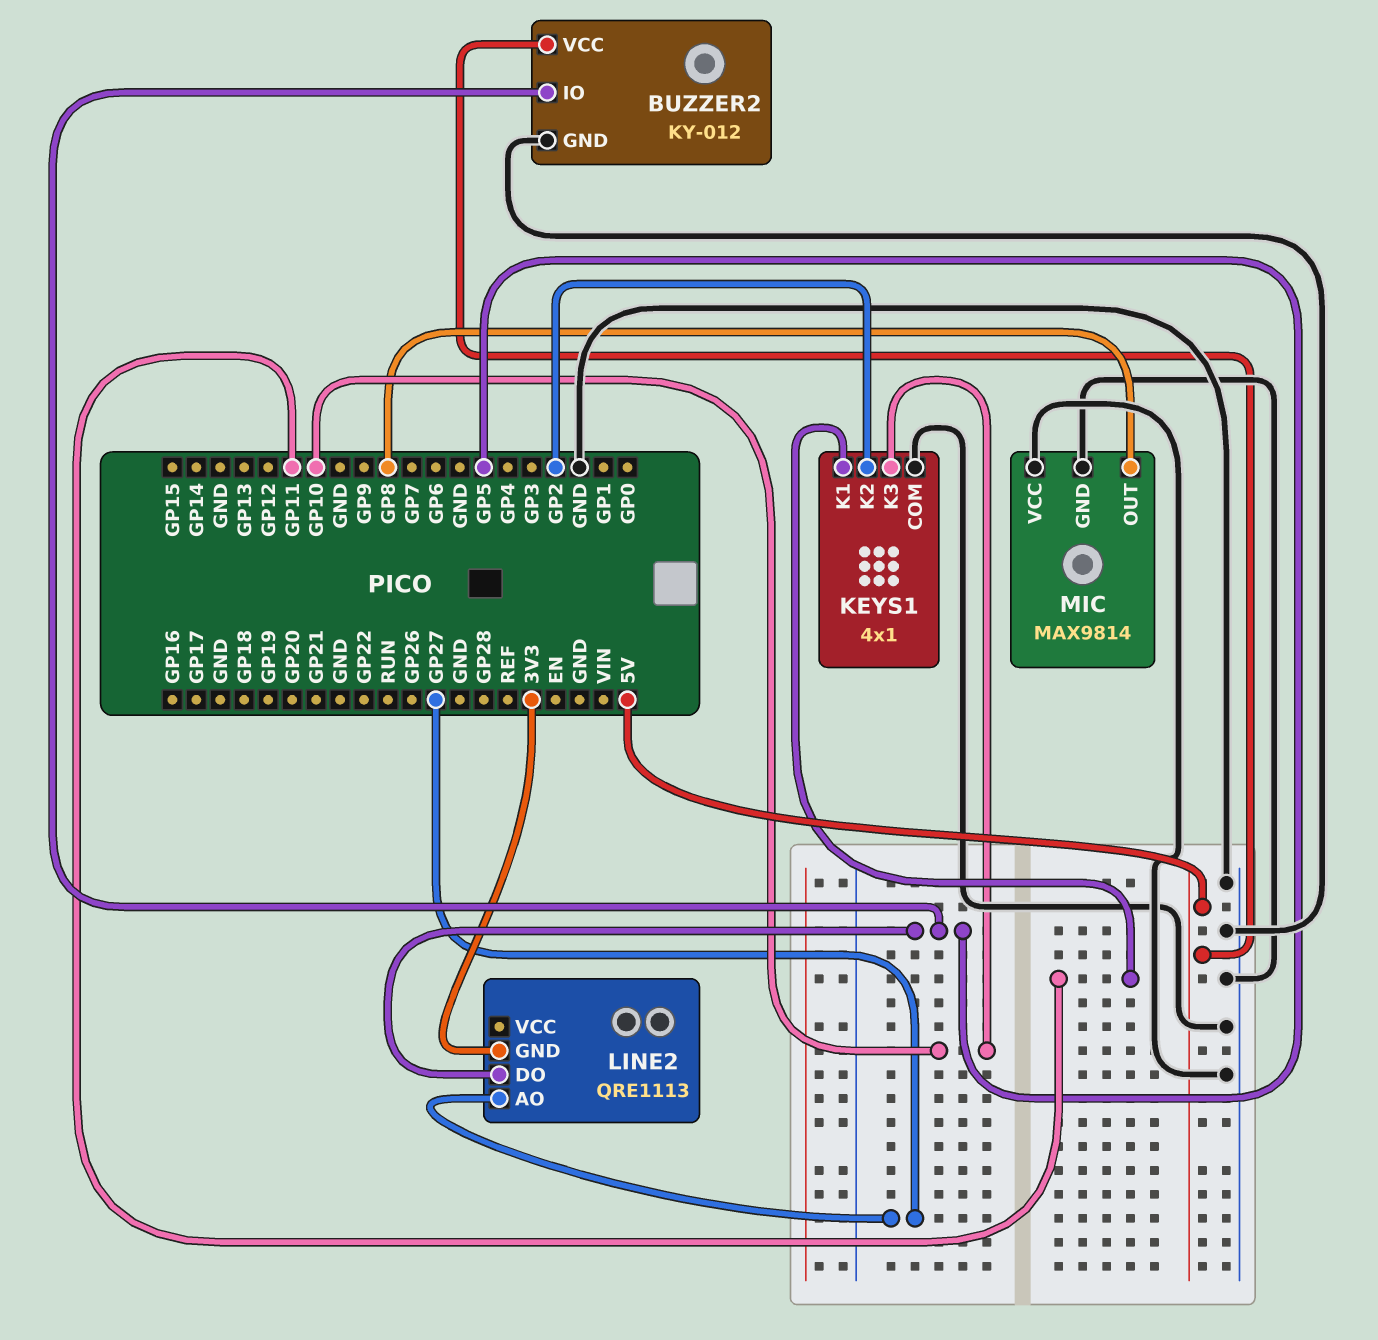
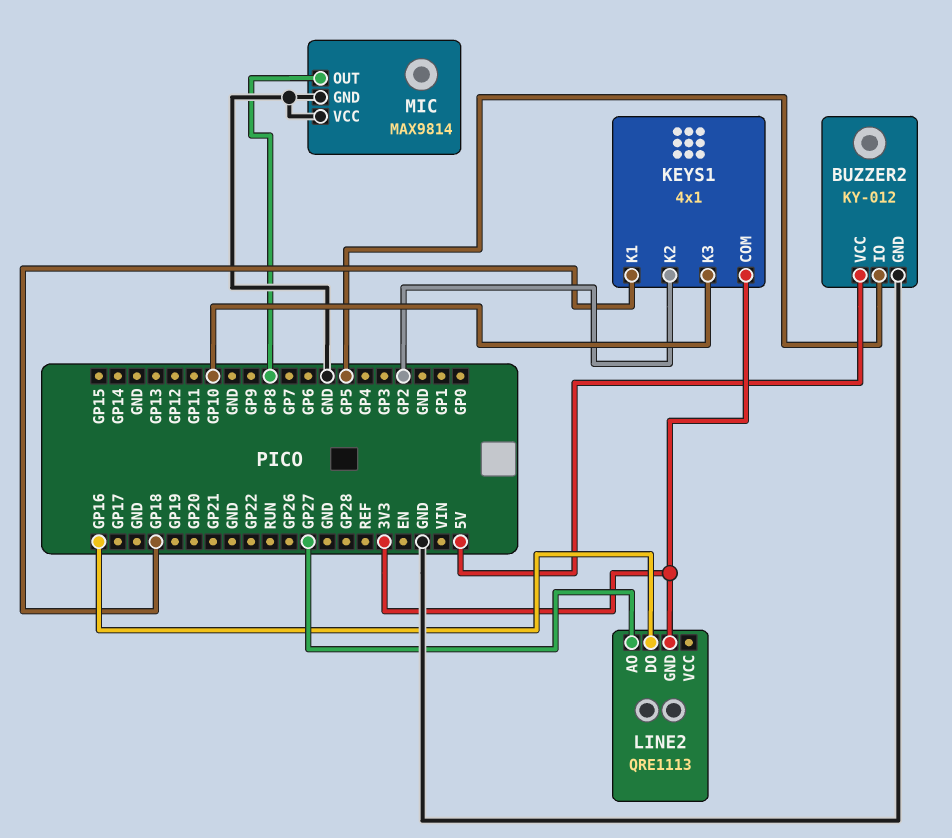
KEYS1 pin COM: GND -> 3V3
KEYS1 pin K1: GP11 -> GP18
LINE2 pin DO: GP5 -> GP16

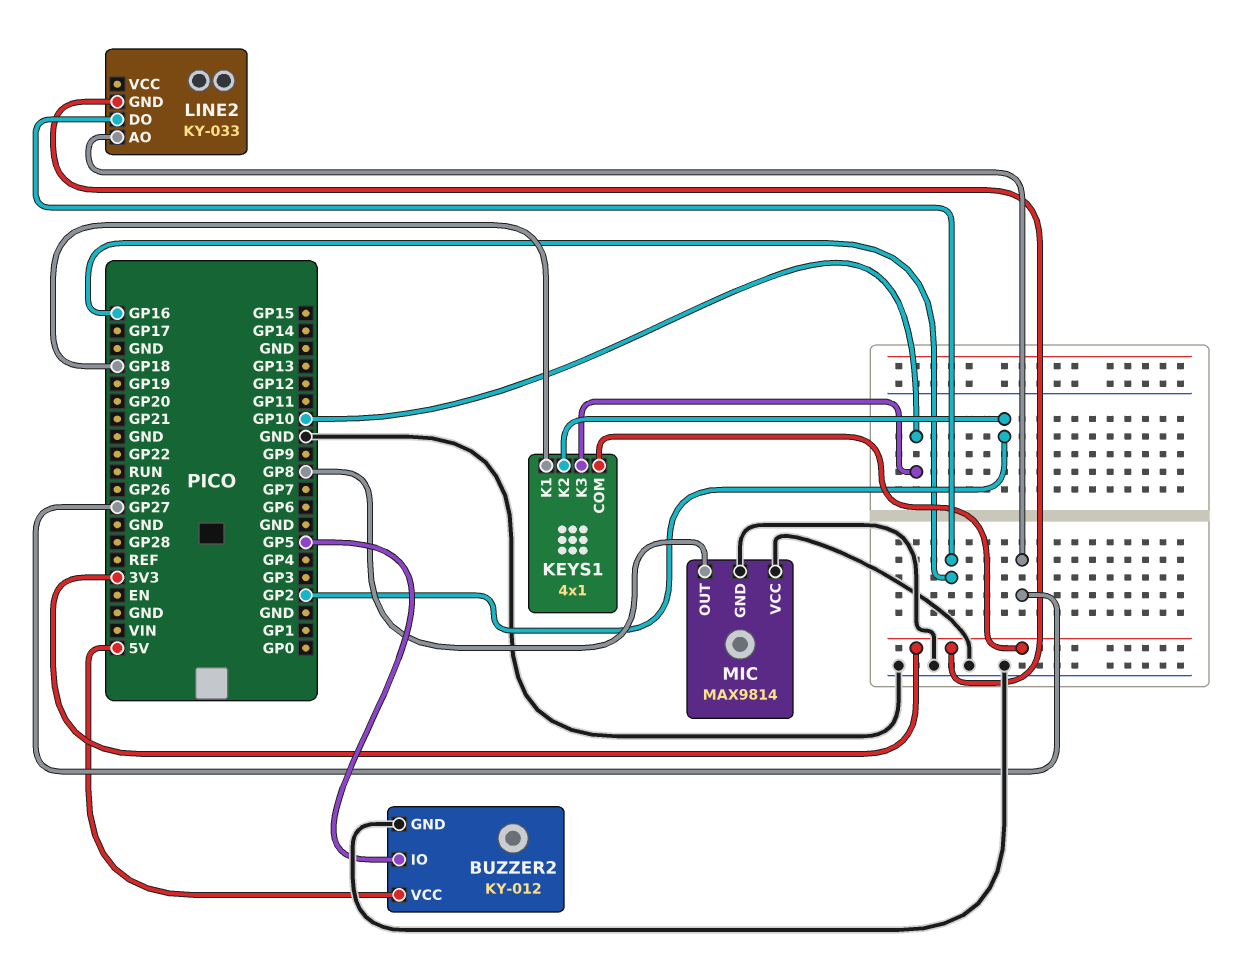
LINE2: QRE1113 -> KY-033

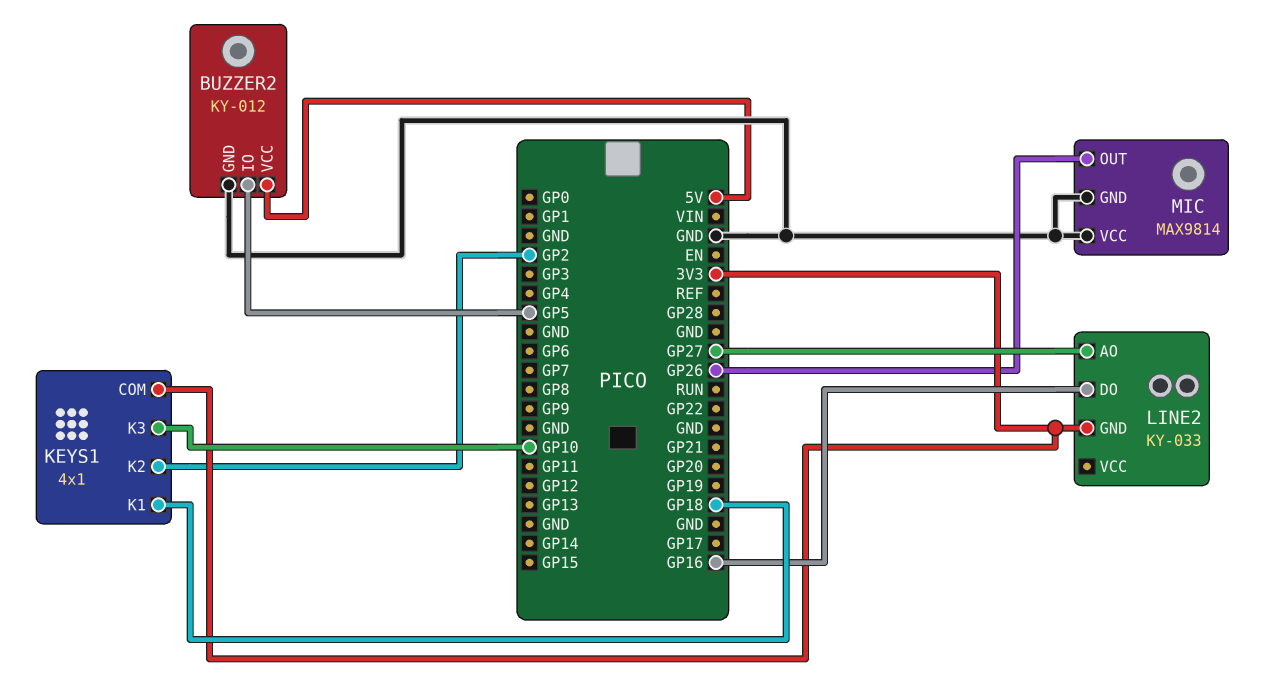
MIC pin OUT: GP8 -> GP26

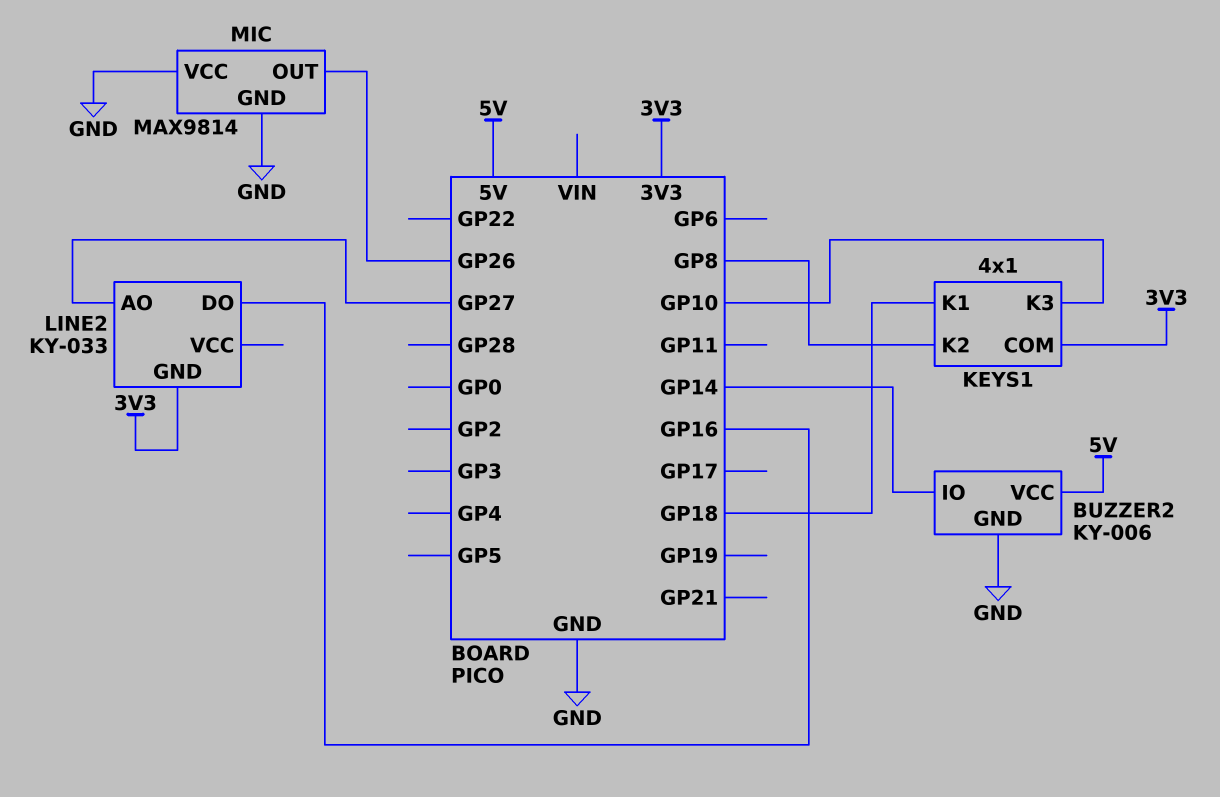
BUZZER2: KY-012 -> KY-006
BUZZER2 pin IO: GP5 -> GP14
KEYS1 pin K2: GP2 -> GP8

